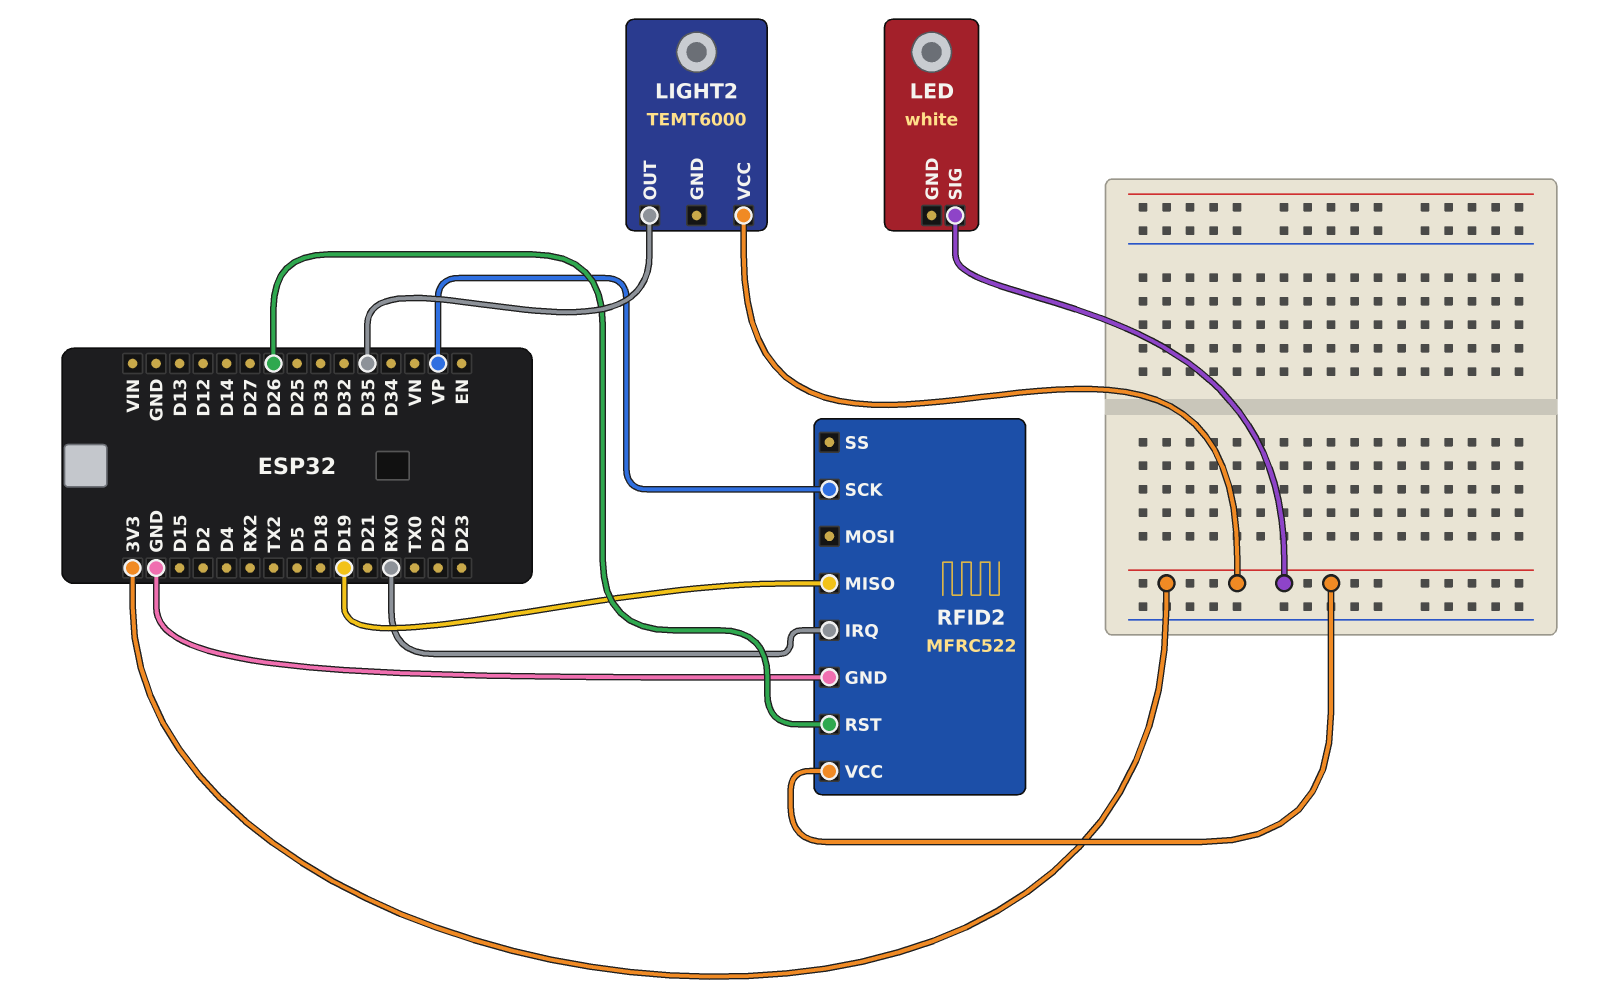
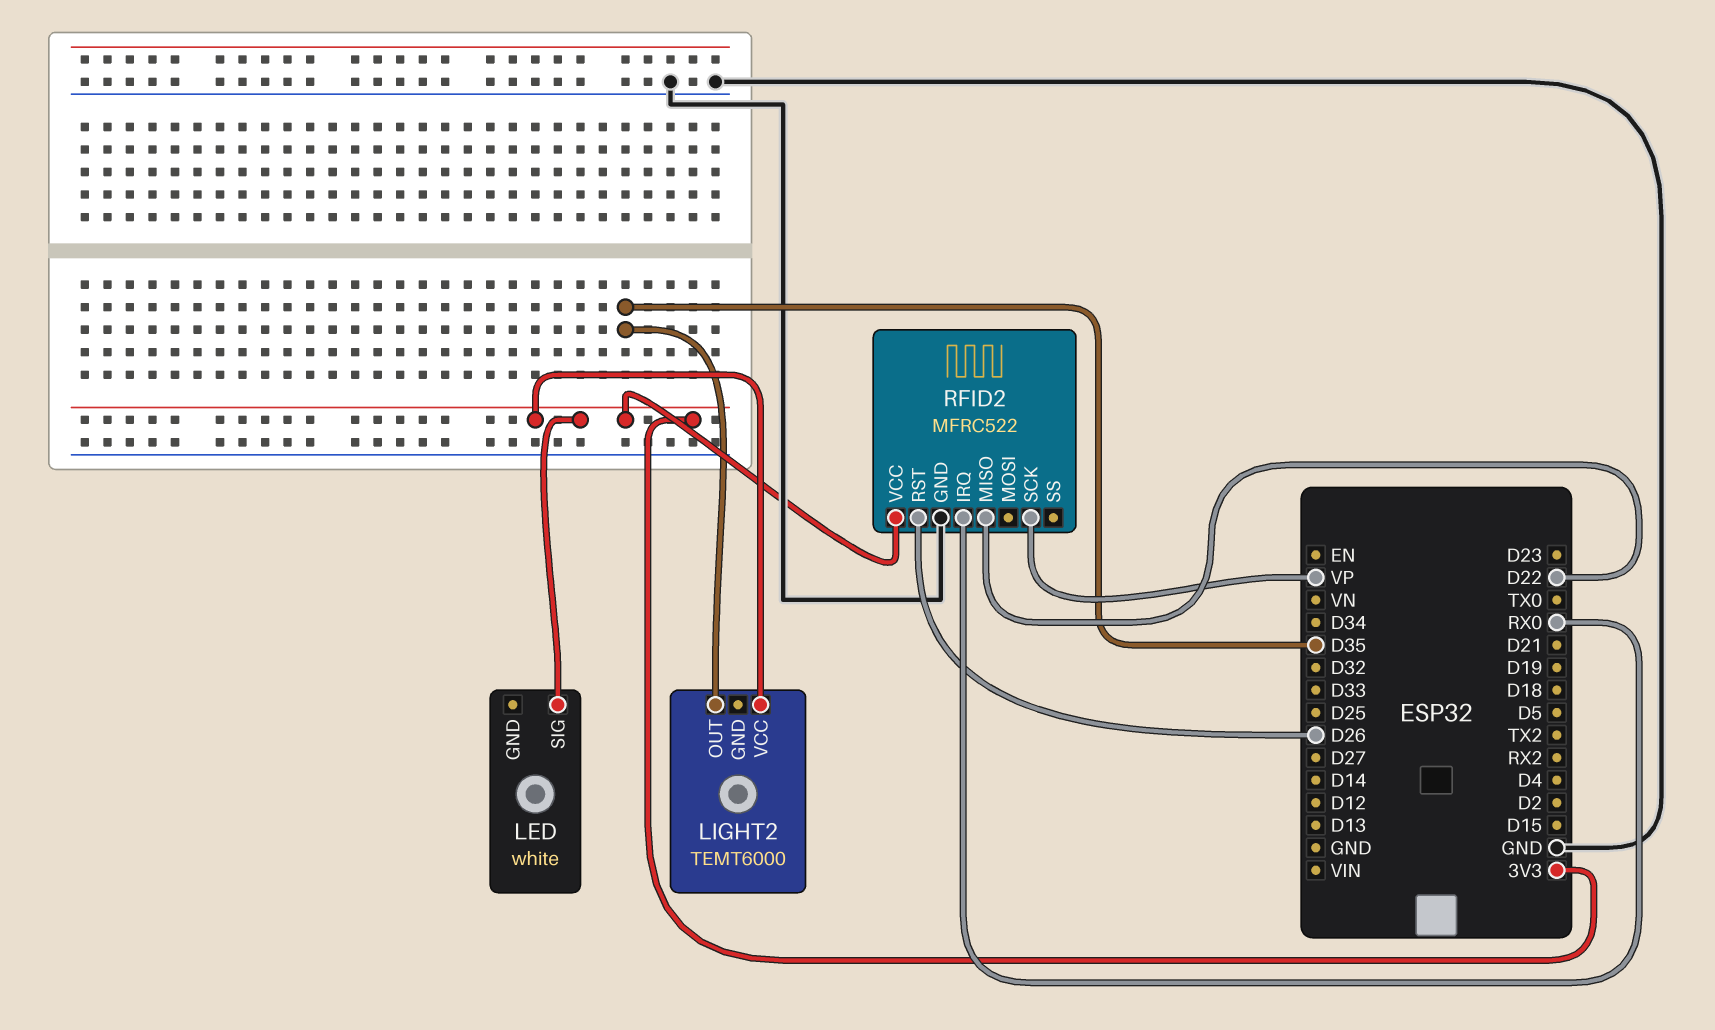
RFID2 pin MISO: D19 -> D22

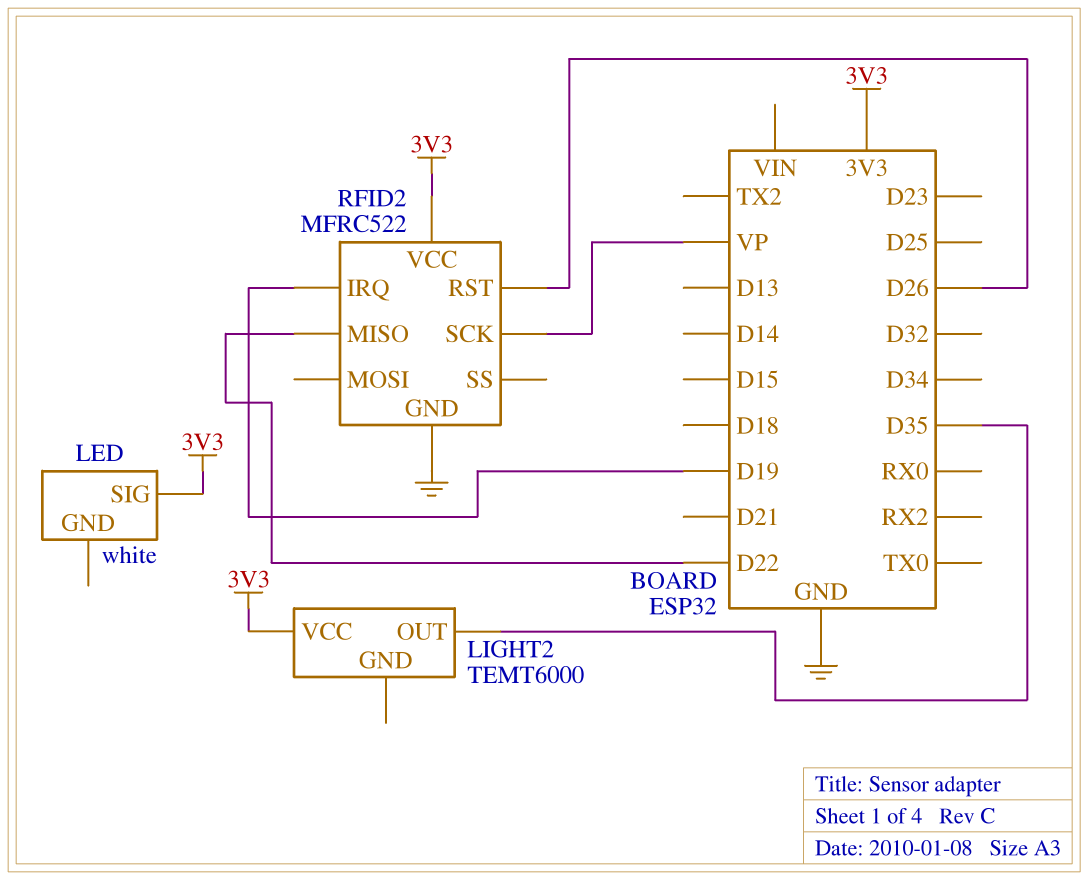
RFID2 pin IRQ: RX0 -> D19

